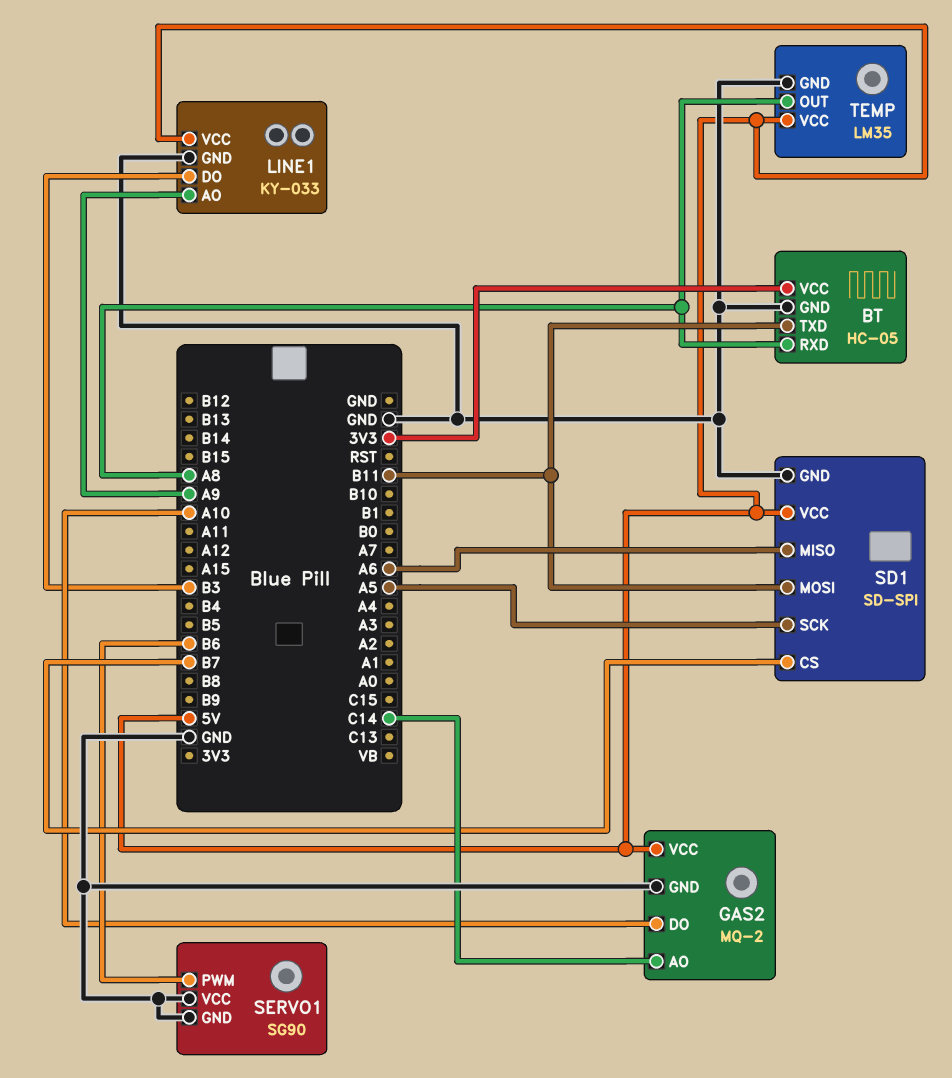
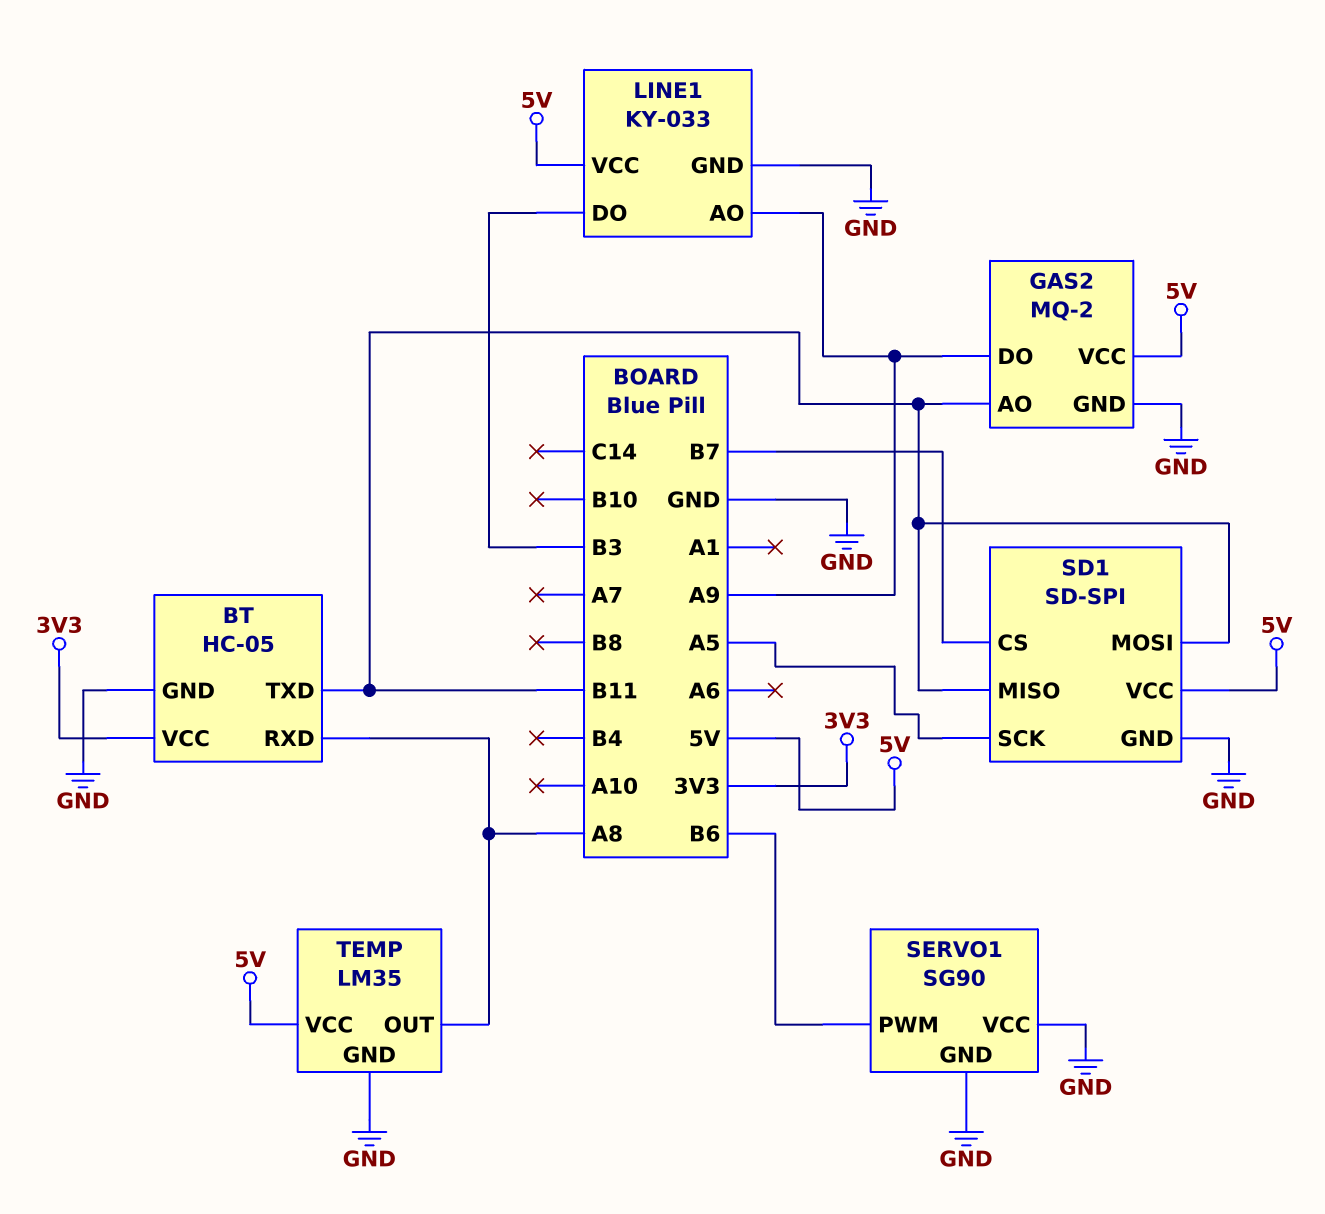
GAS2 pin AO: C14 -> B11
GAS2 pin DO: A10 -> A9
SD1 pin MISO: A6 -> B11

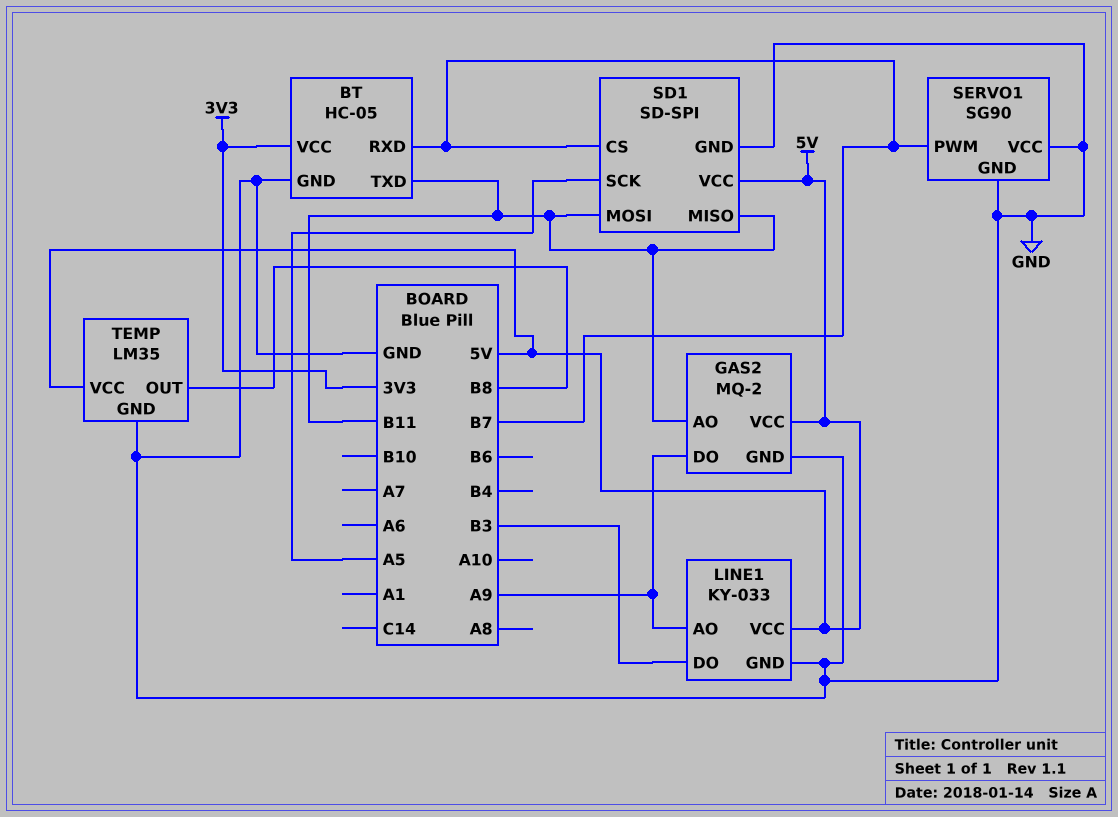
BT pin RXD: A8 -> B7
SERVO1 pin PWM: B6 -> B7
TEMP pin OUT: A8 -> B8

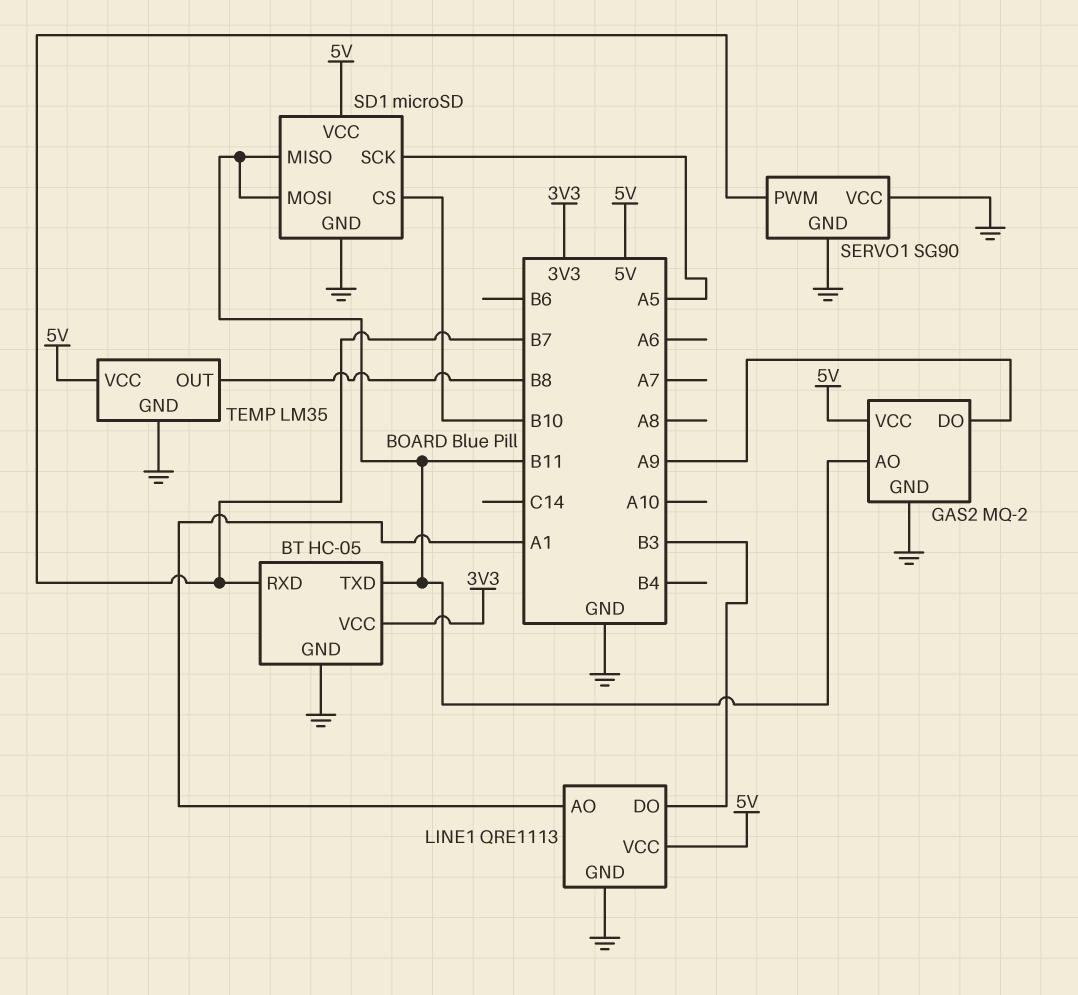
LINE1: KY-033 -> QRE1113
LINE1 pin AO: A9 -> A1
SD1: SD-SPI -> microSD
SD1 pin CS: B7 -> B10

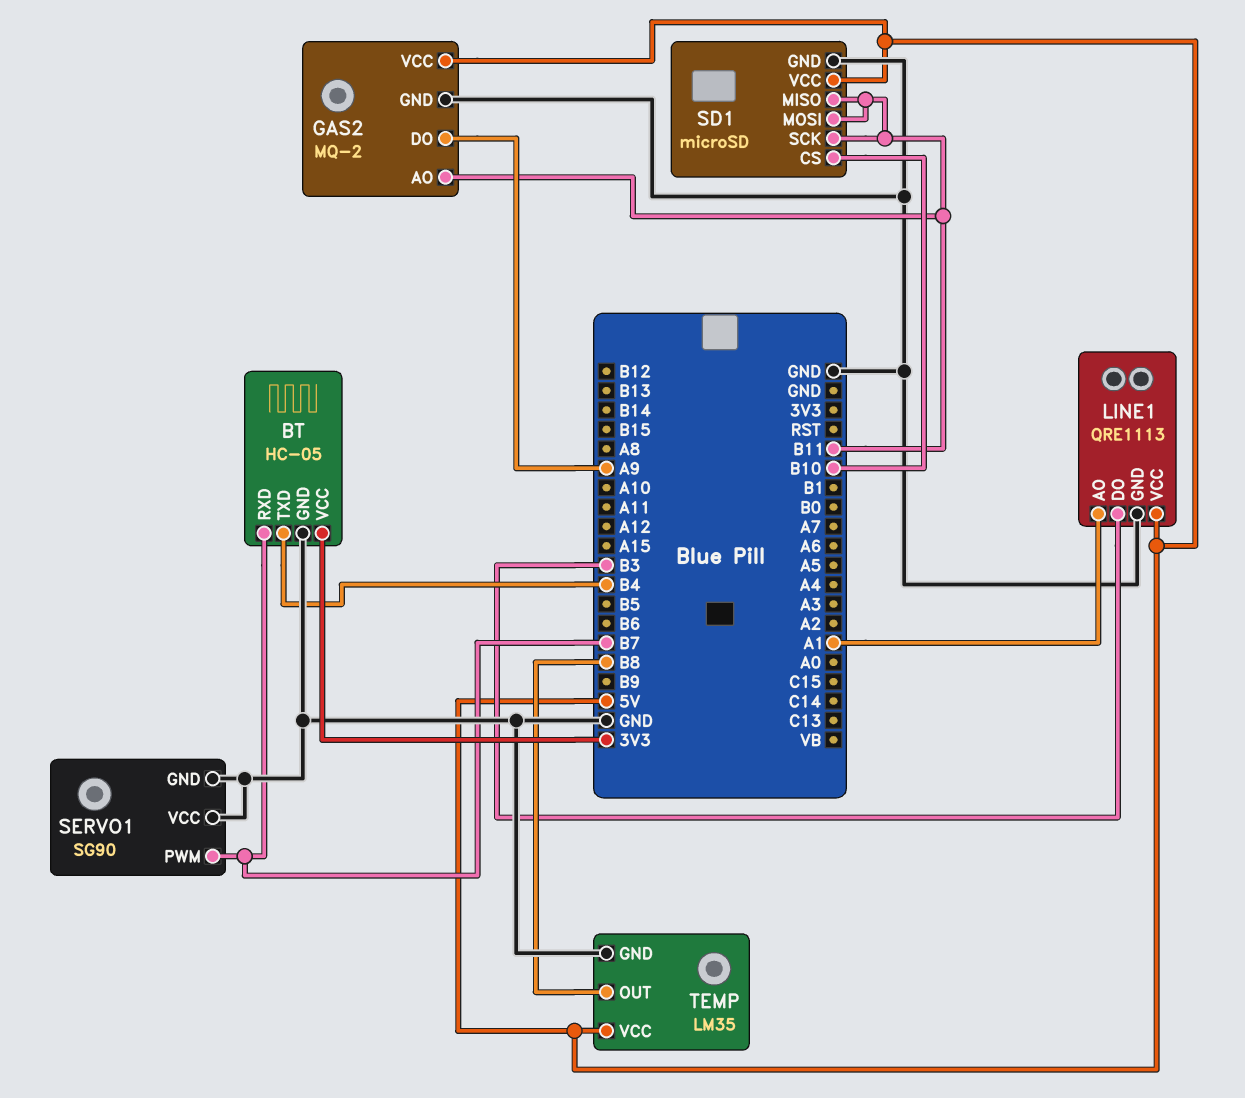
BT pin TXD: B11 -> B4
SD1 pin SCK: A5 -> B11

